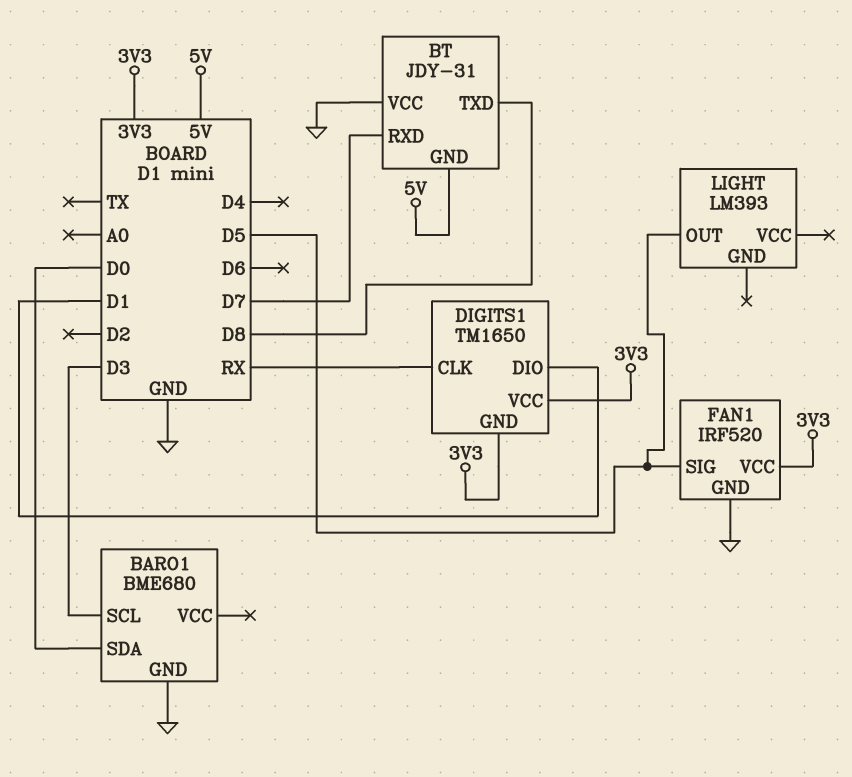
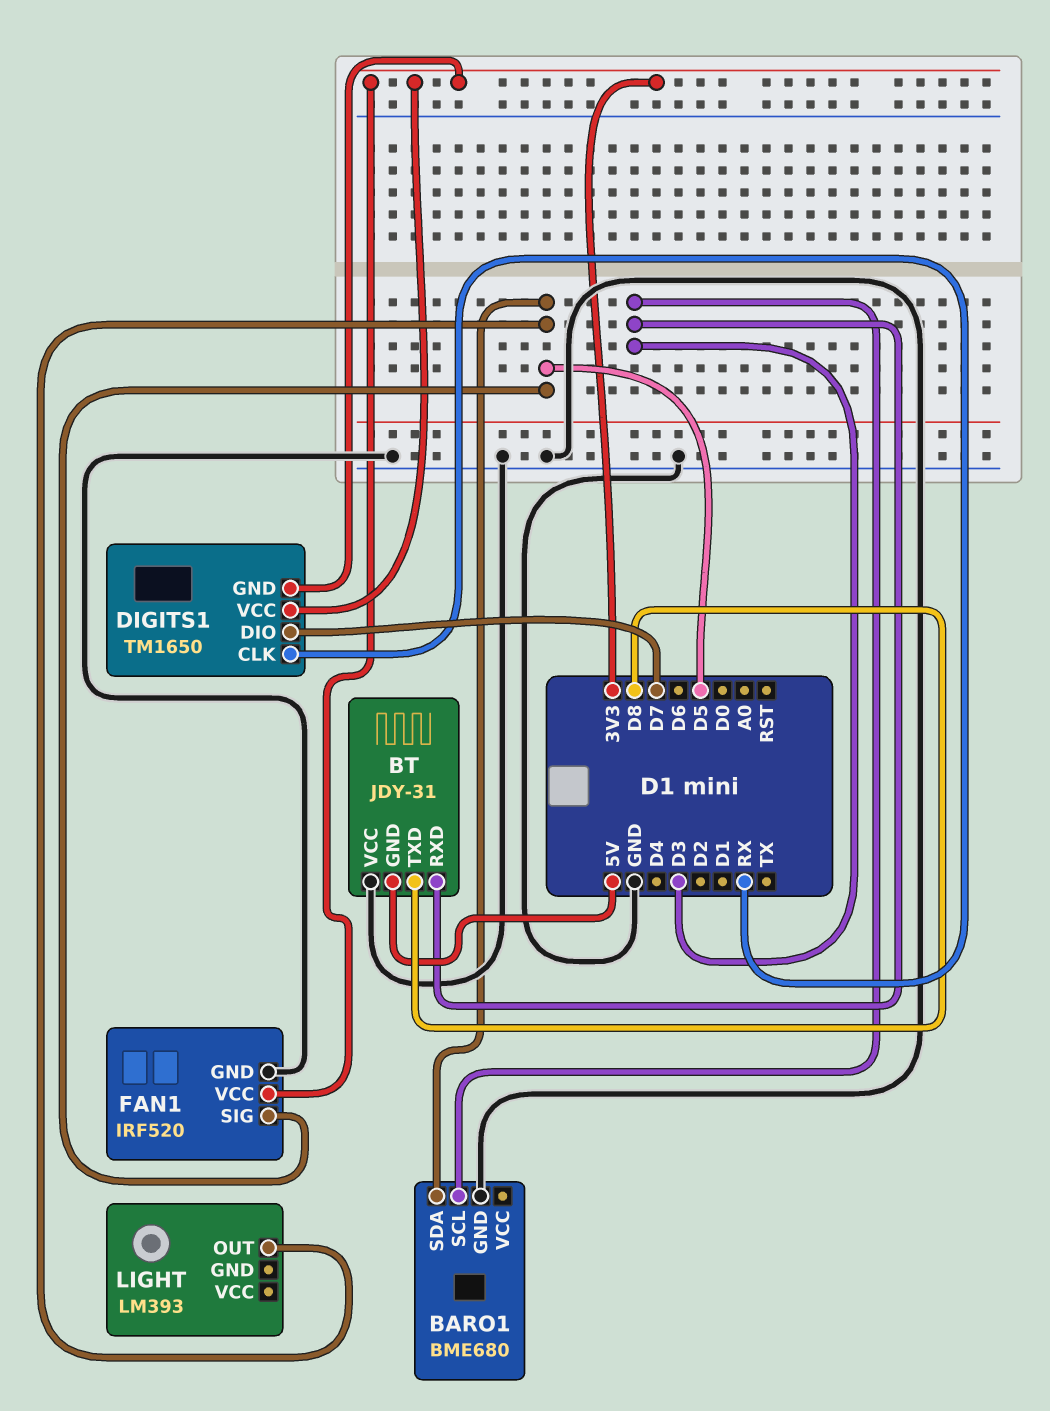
BARO1 pin SDA: D0 -> D5
BT pin RXD: D7 -> D3
DIGITS1 pin DIO: D1 -> D7

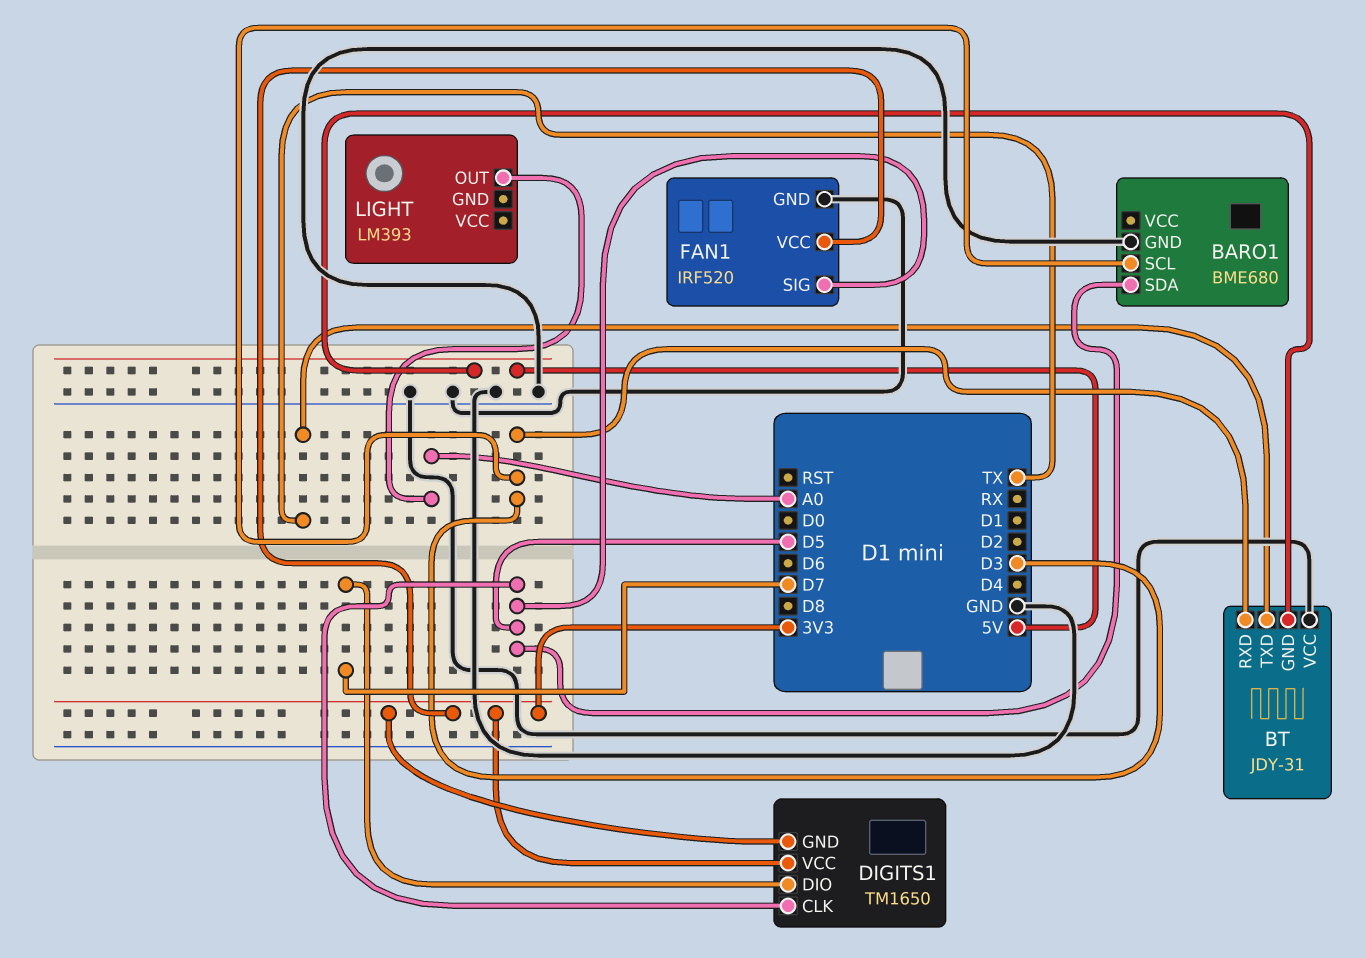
BT pin TXD: D8 -> TX
DIGITS1 pin CLK: RX -> D5
LIGHT pin OUT: D5 -> A0

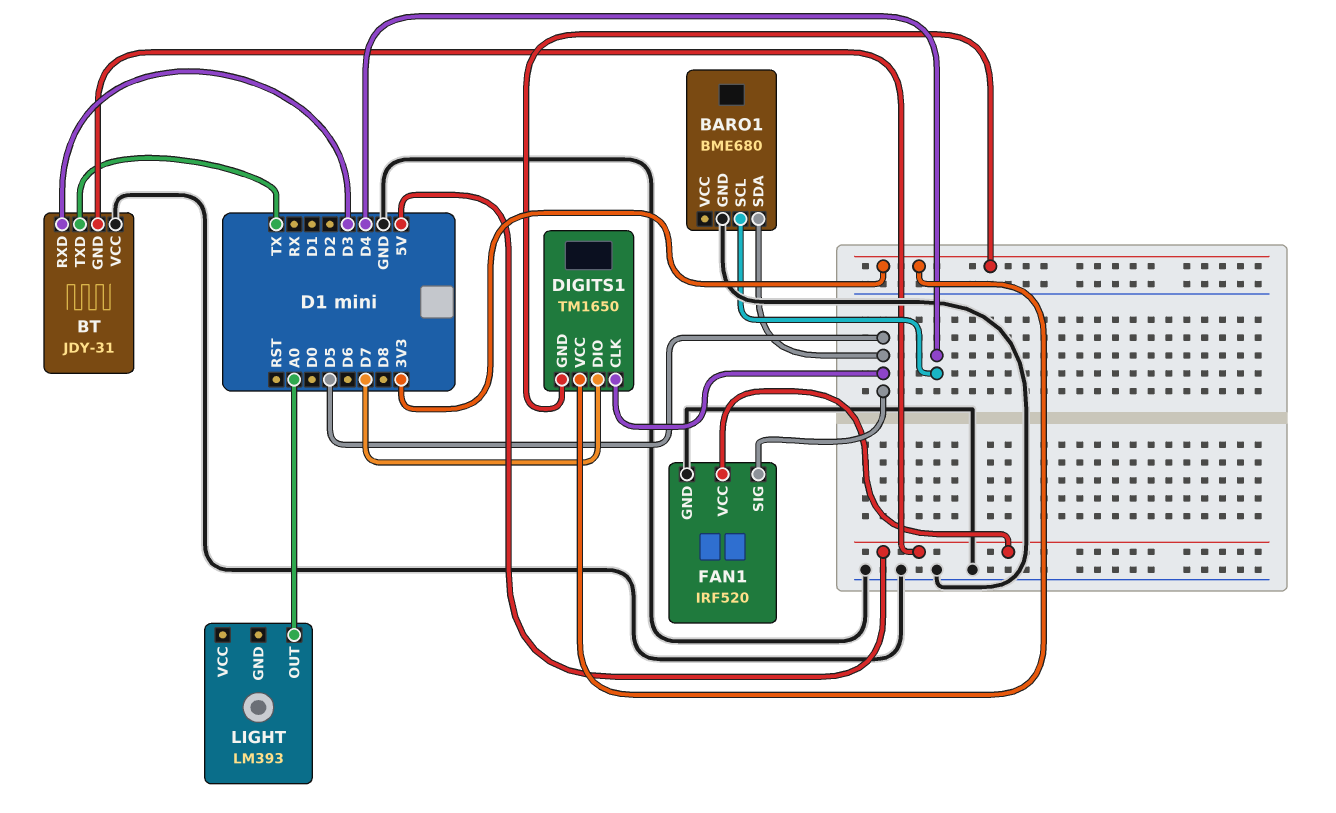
BARO1 pin SCL: D3 -> D4
FAN1 pin VCC: 3V3 -> 5V

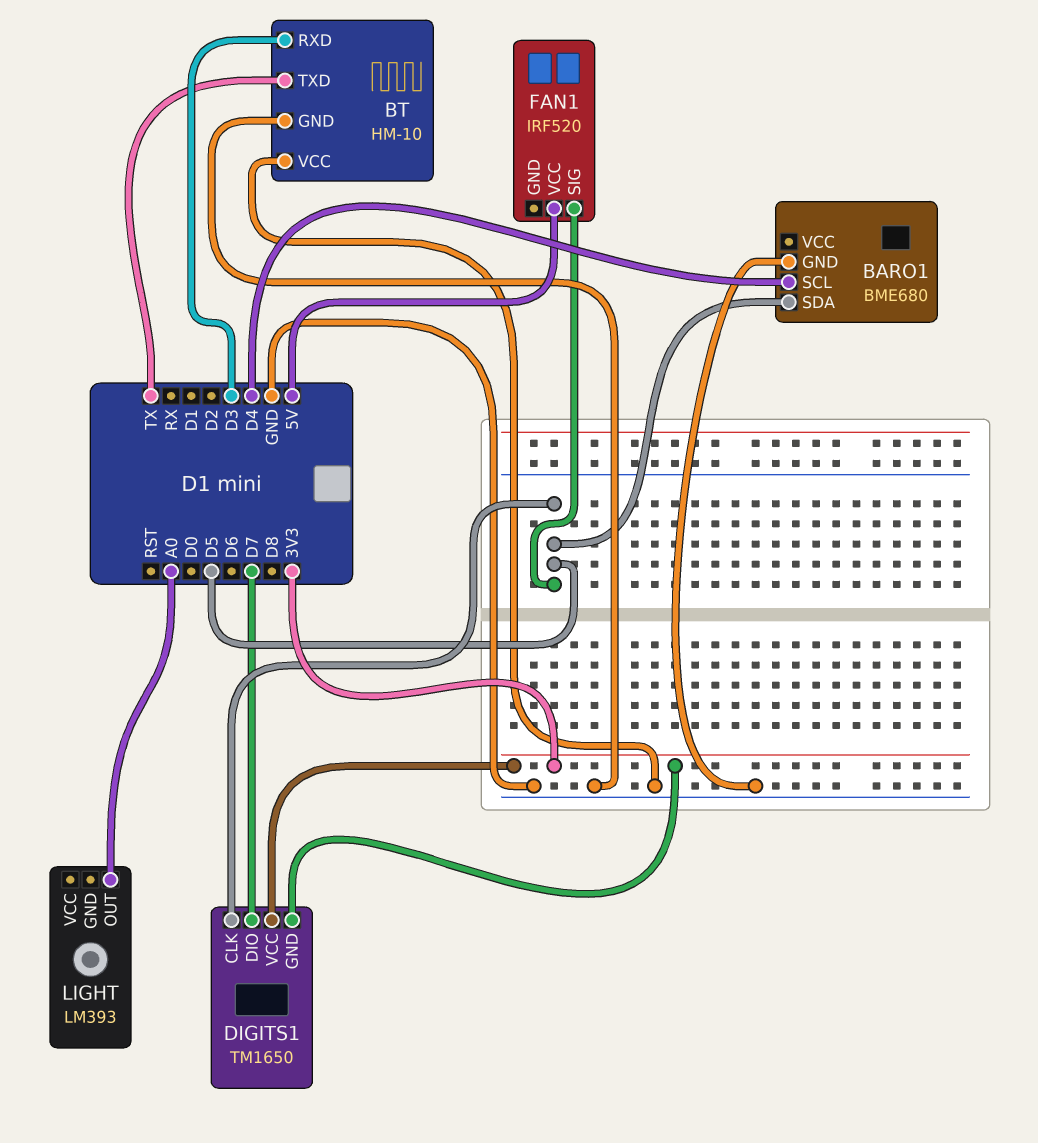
BT: JDY-31 -> HM-10
BT pin GND: 5V -> GND
FAN1 pin GND: GND -> none

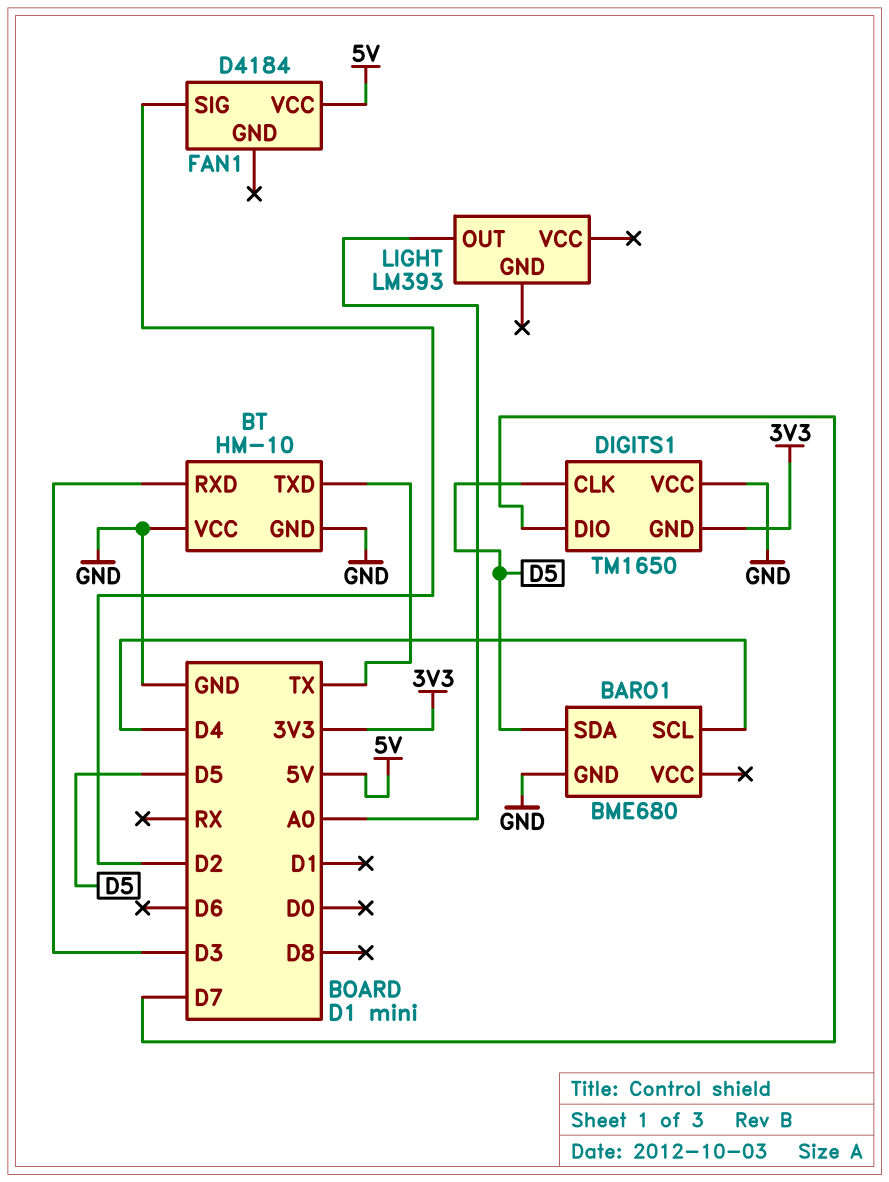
DIGITS1 pin VCC: 3V3 -> GND
FAN1: IRF520 -> D4184
FAN1 pin SIG: D5 -> D2

